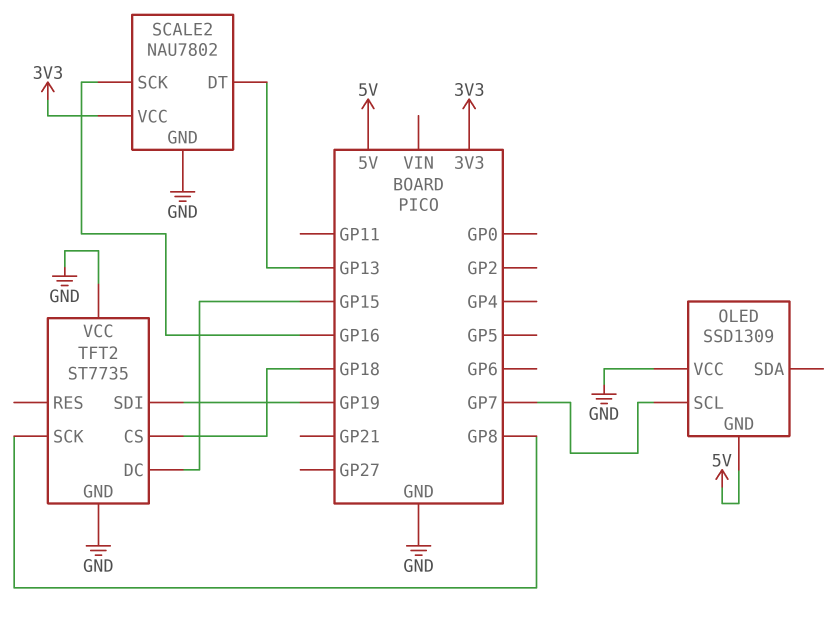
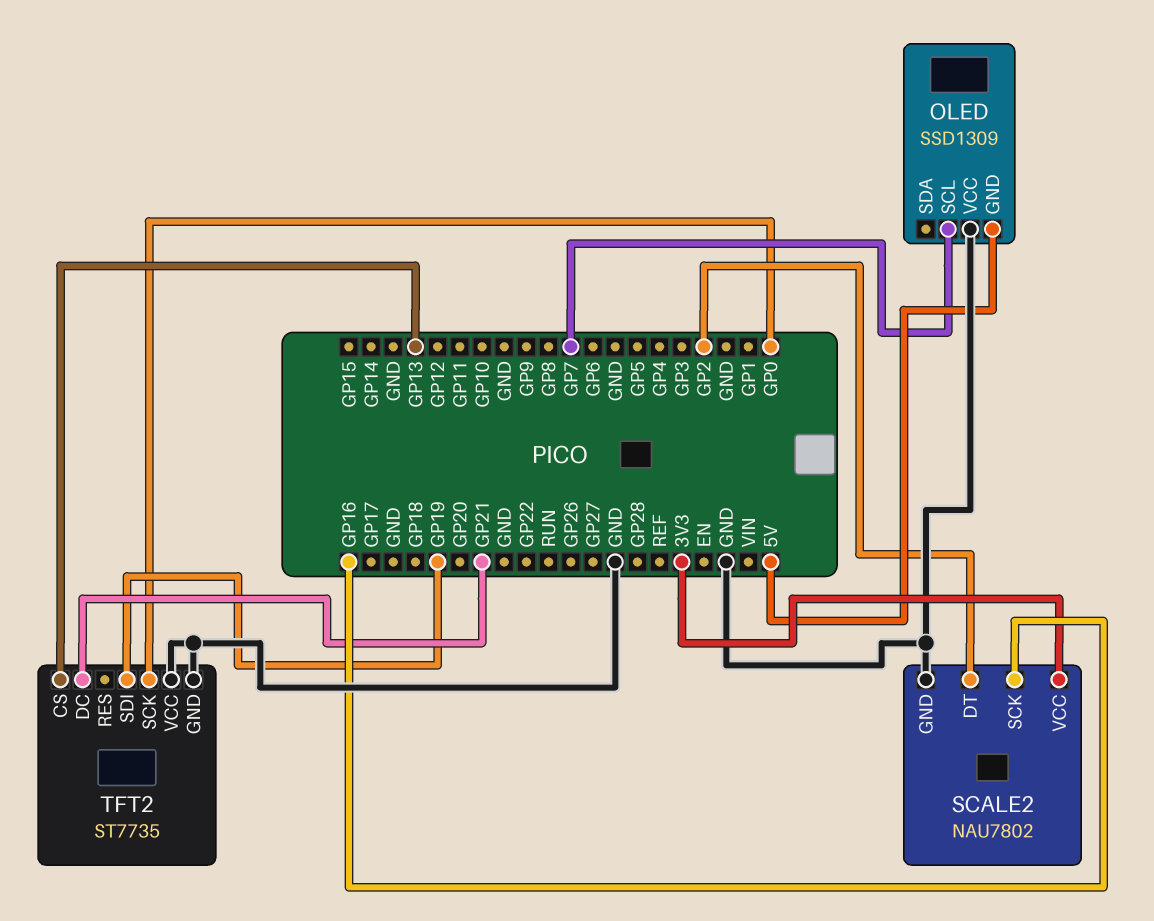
SCALE2 pin DT: GP13 -> GP2
TFT2 pin CS: GP18 -> GP13
TFT2 pin DC: GP15 -> GP21
TFT2 pin SCK: GP8 -> GP0

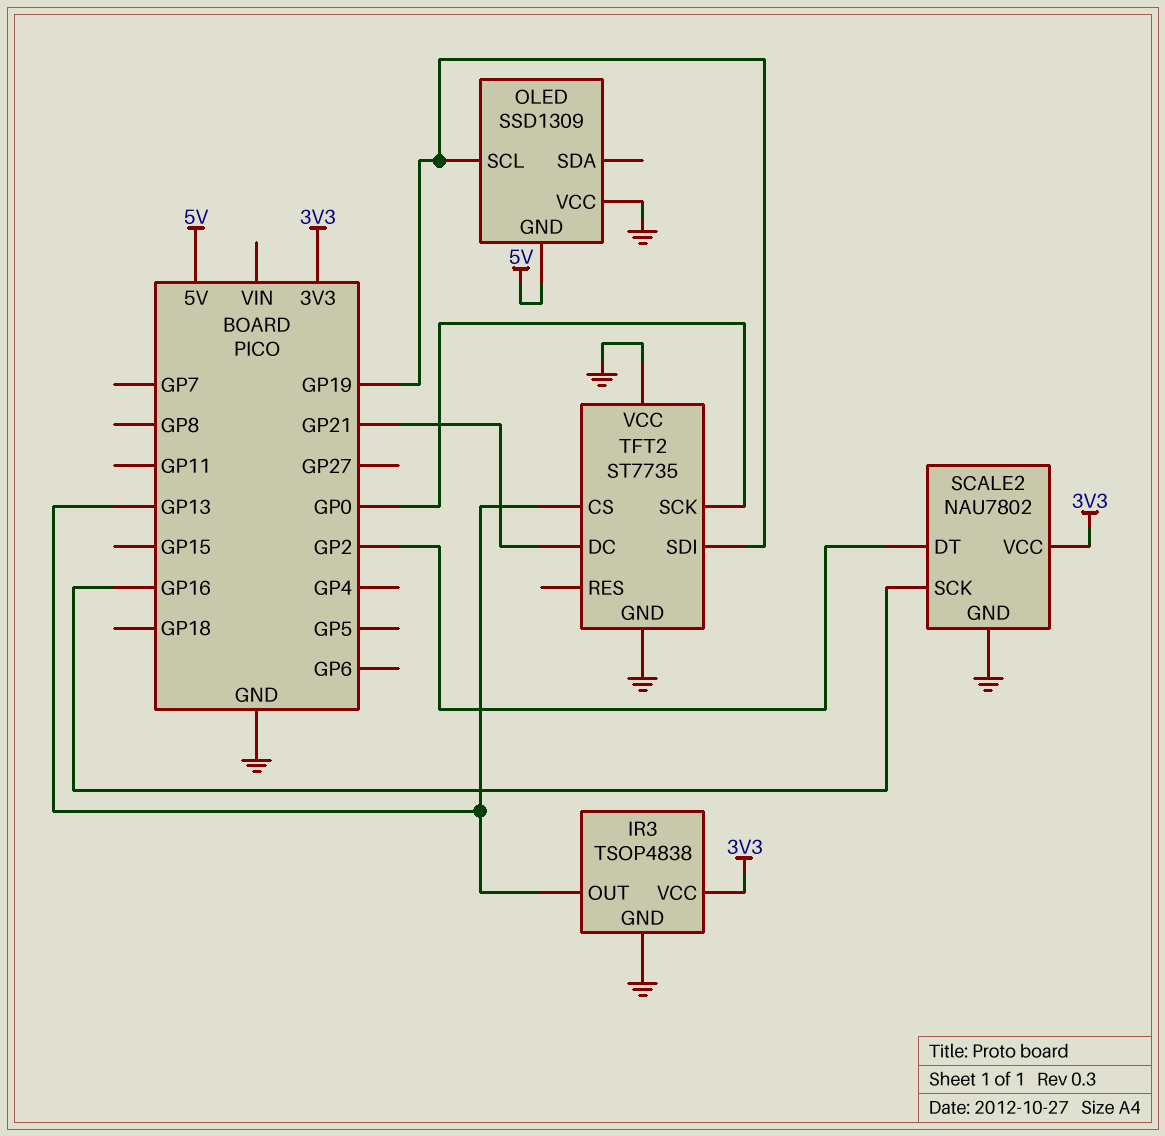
IR3: none -> TSOP4838
IR3 pin GND: none -> GND
IR3 pin OUT: none -> GP13
IR3 pin VCC: none -> 3V3
OLED pin SCL: GP7 -> GP19

